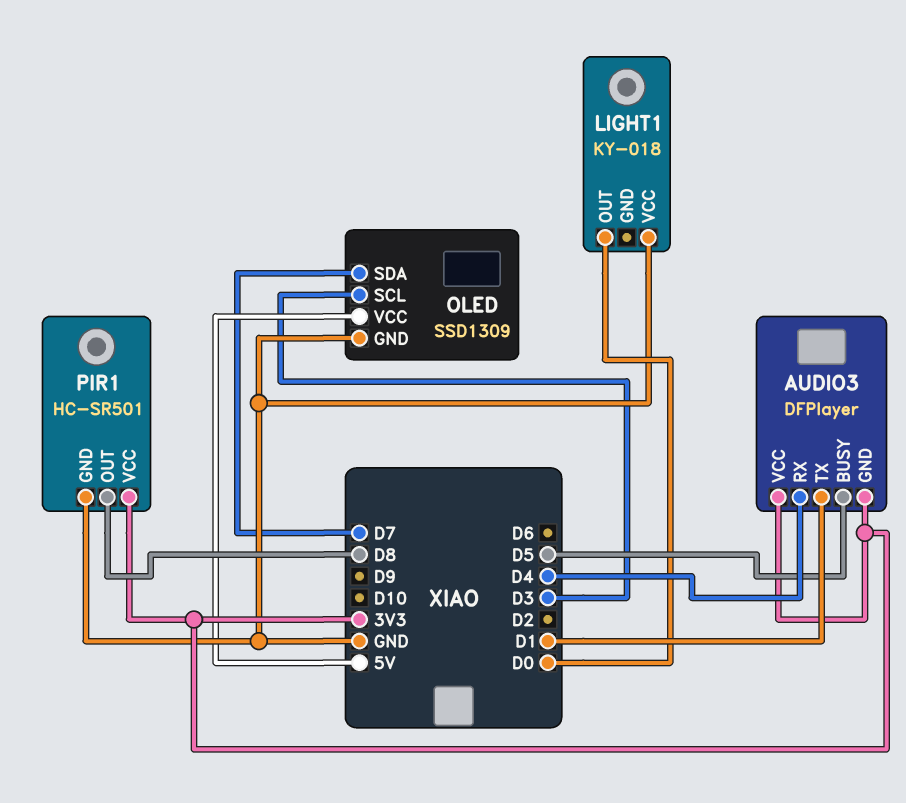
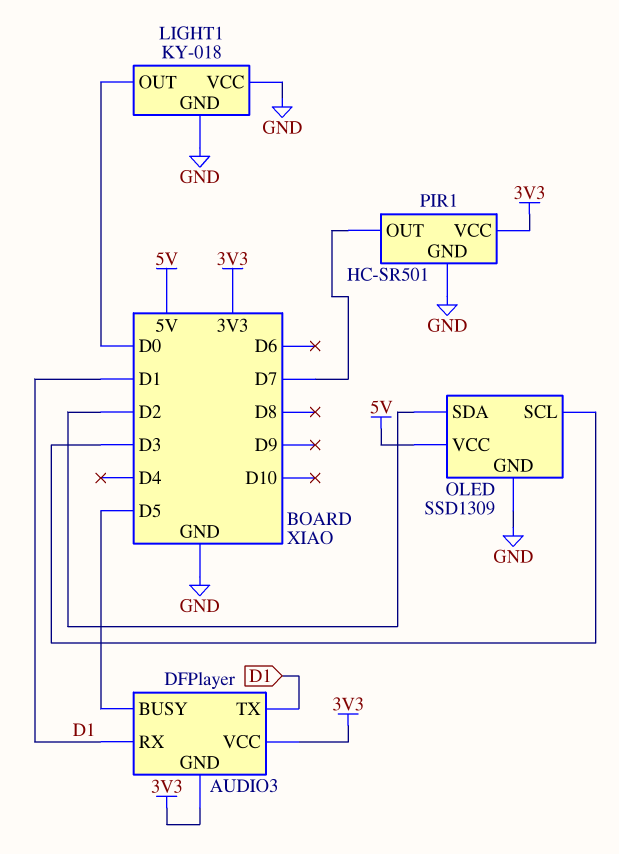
AUDIO3 pin RX: D4 -> D1
LIGHT1 pin GND: none -> GND
OLED pin SDA: D7 -> D2
PIR1 pin OUT: D8 -> D7

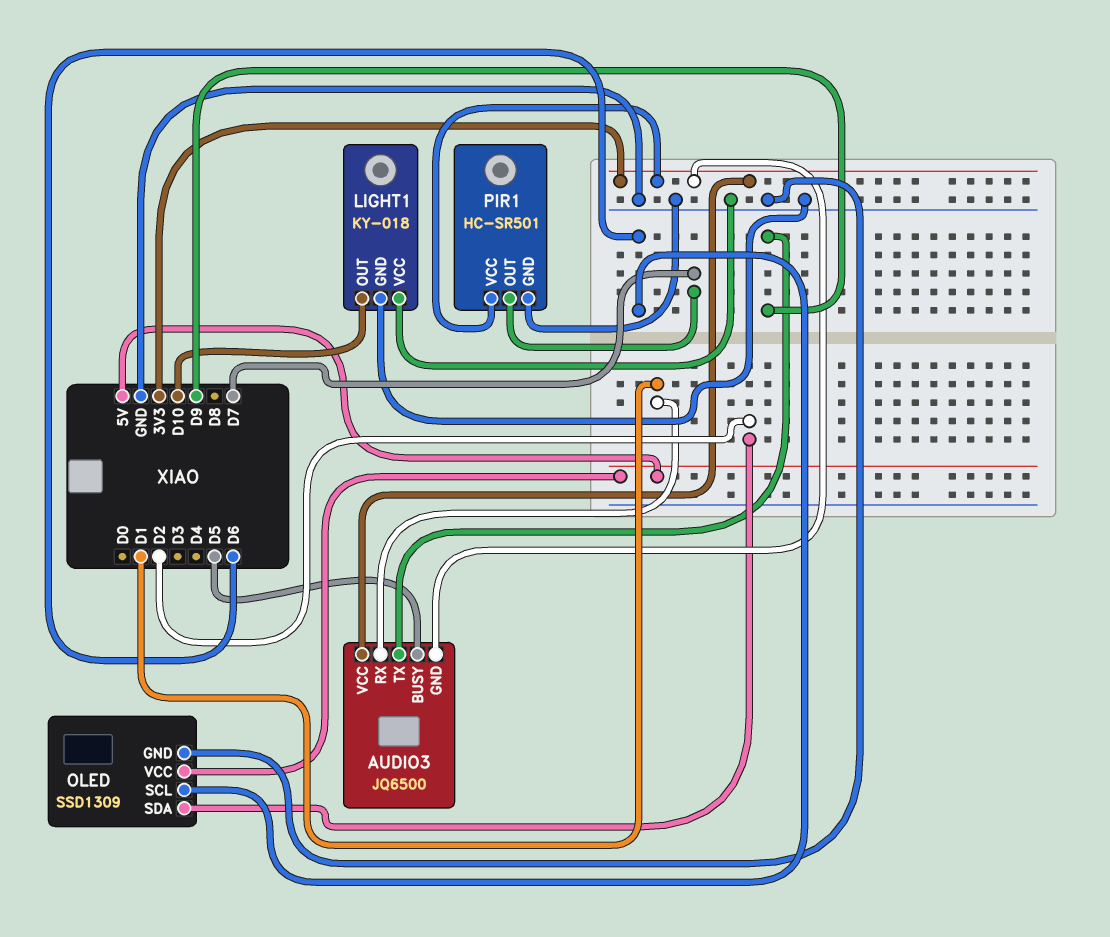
AUDIO3: DFPlayer -> JQ6500
AUDIO3 pin TX: D1 -> D9
LIGHT1 pin OUT: D0 -> D10
OLED pin SCL: D3 -> D6

